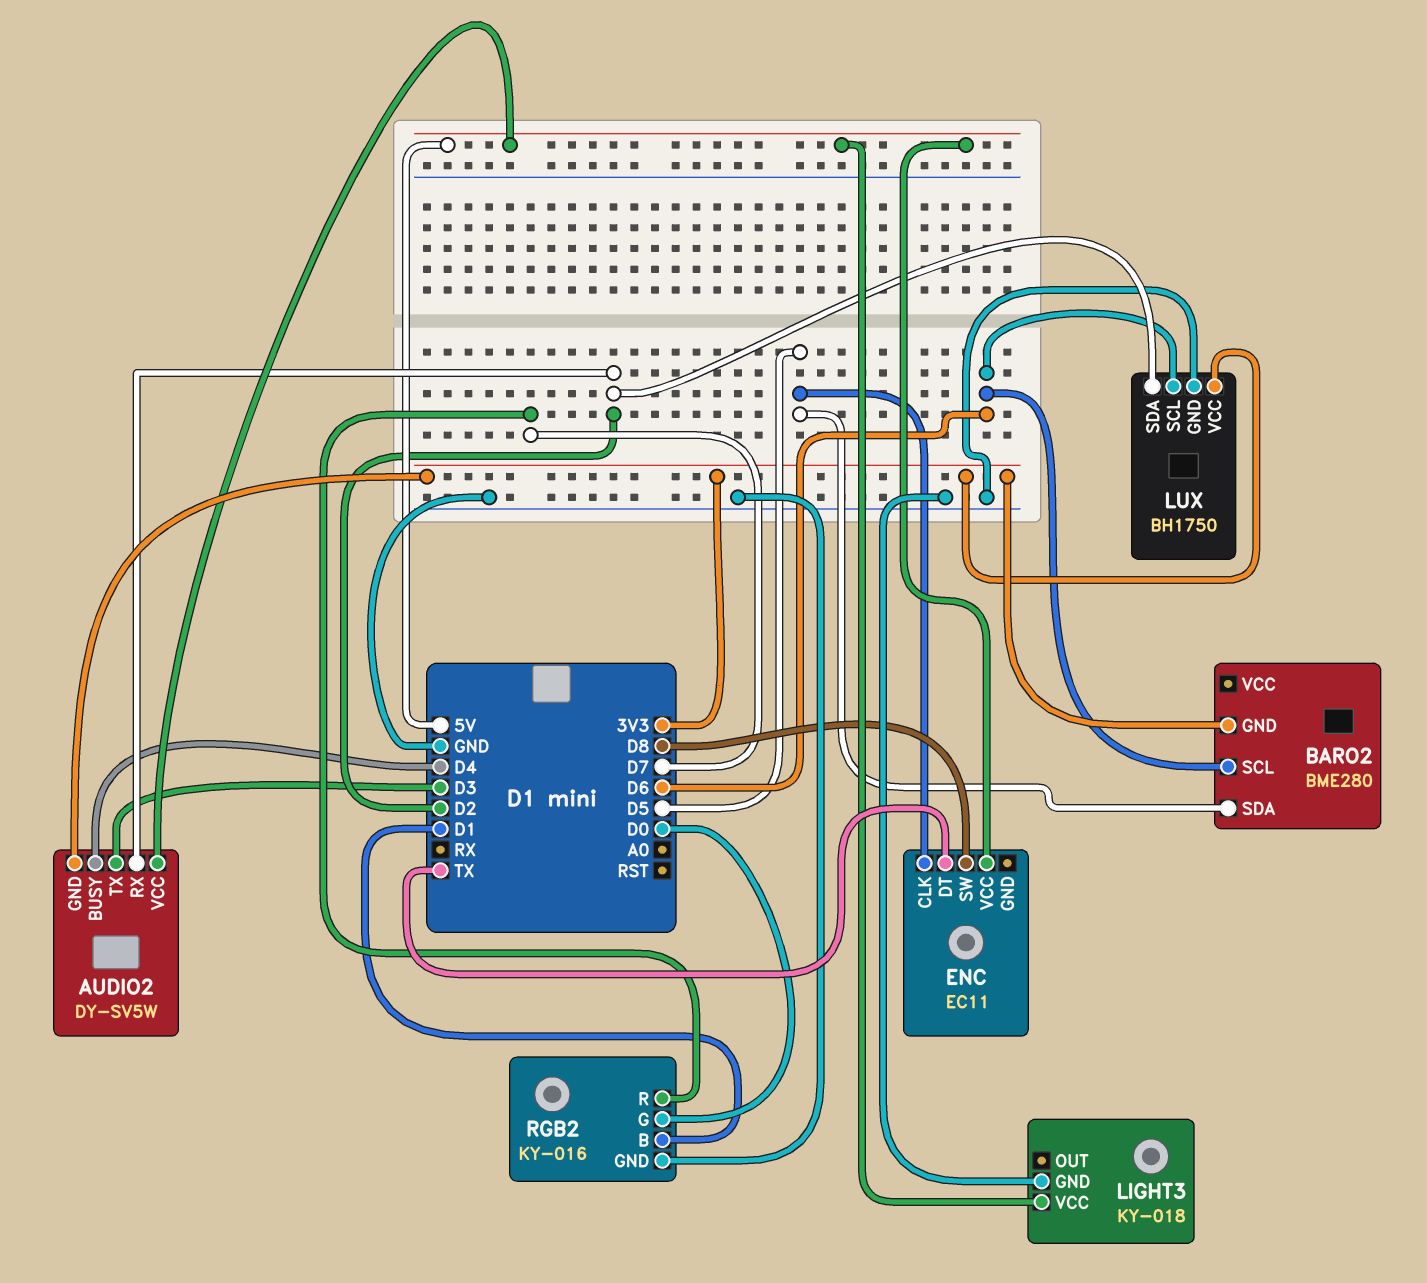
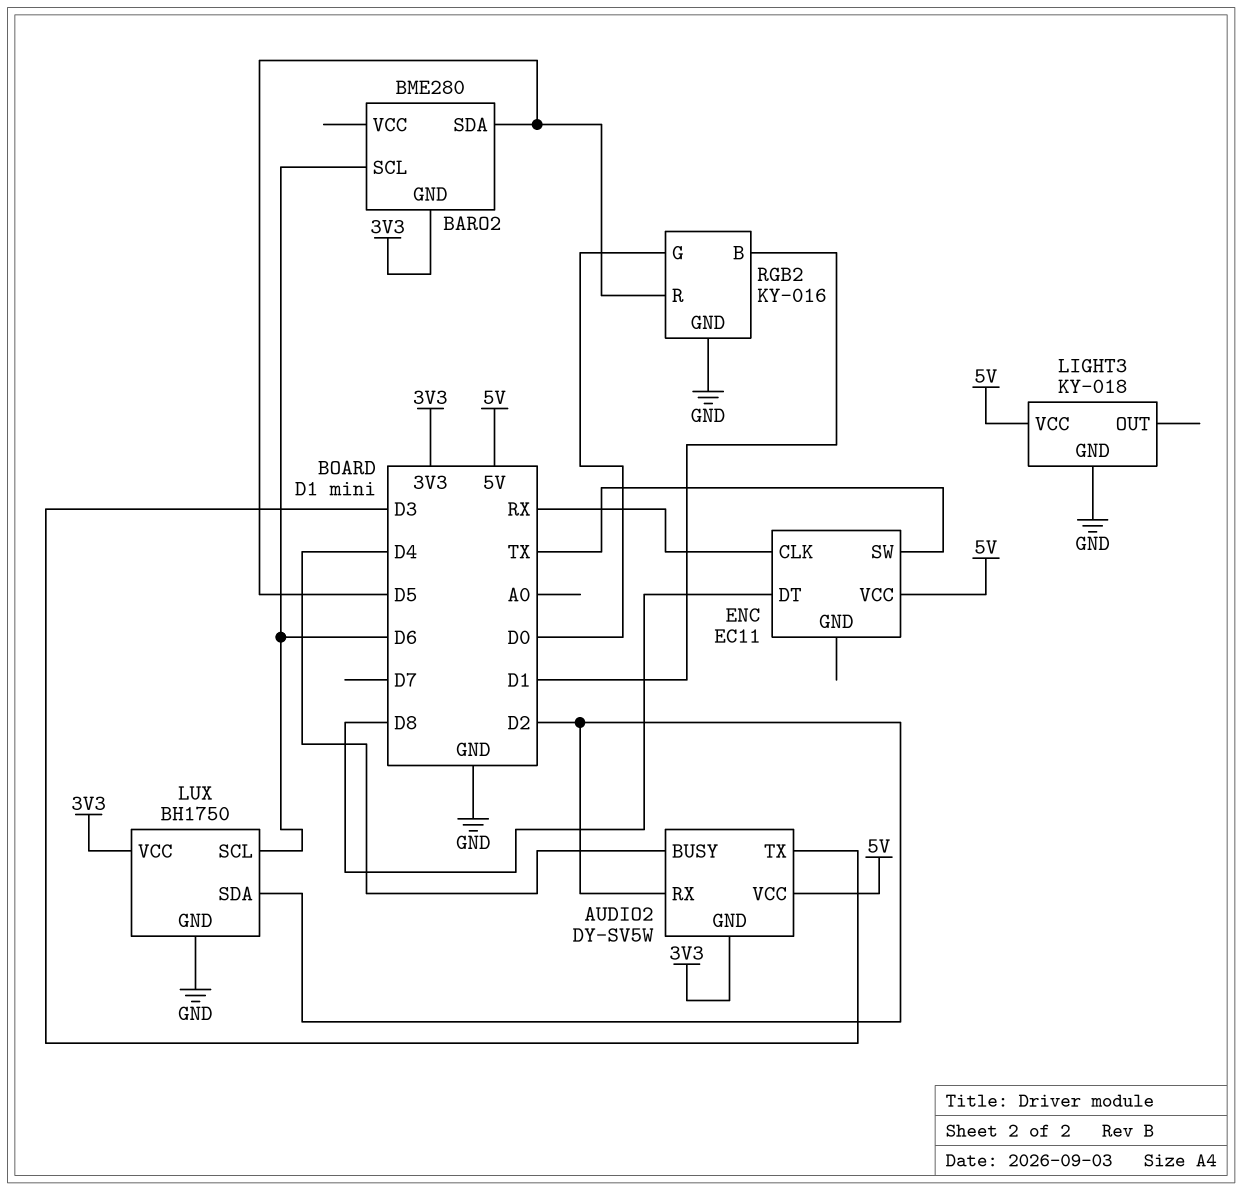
ENC pin CLK: D5 -> RX
ENC pin DT: TX -> D8
ENC pin SW: D8 -> TX
RGB2 pin R: D7 -> D5

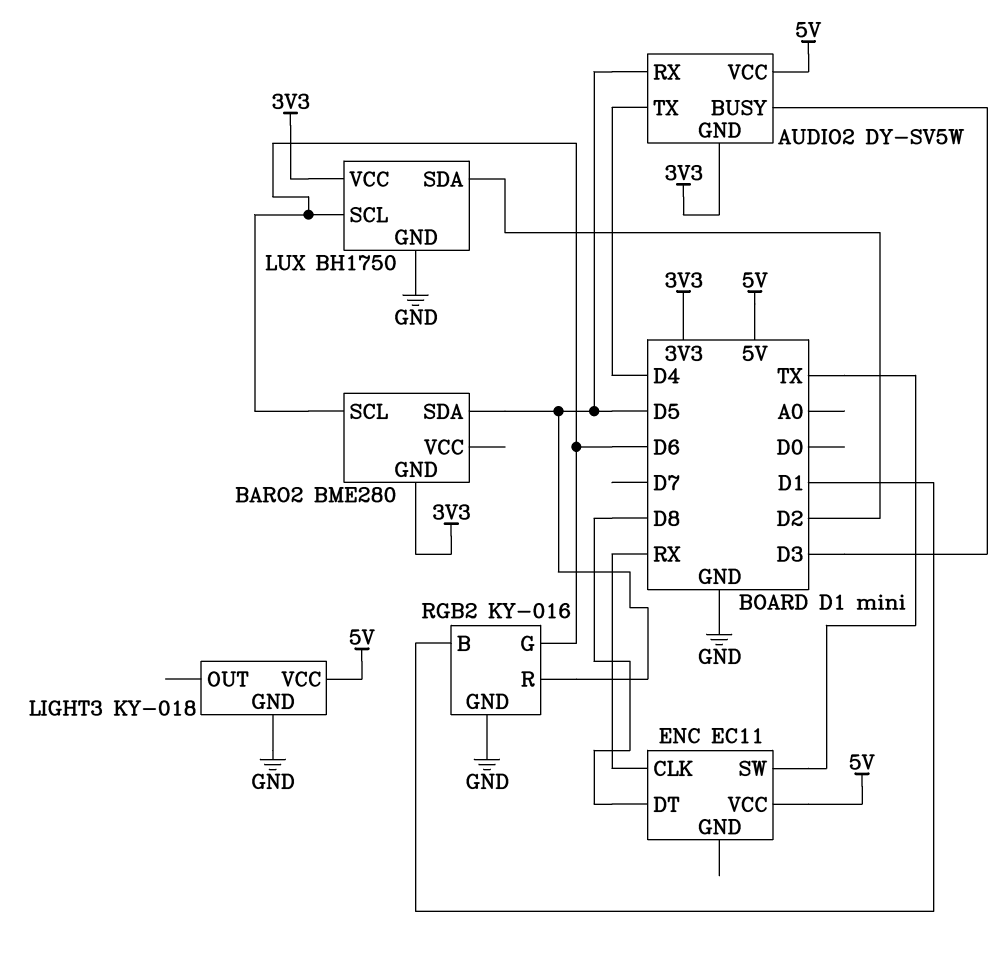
AUDIO2 pin BUSY: D4 -> D3
AUDIO2 pin RX: D2 -> D5
AUDIO2 pin TX: D3 -> D4
RGB2 pin G: D0 -> D6

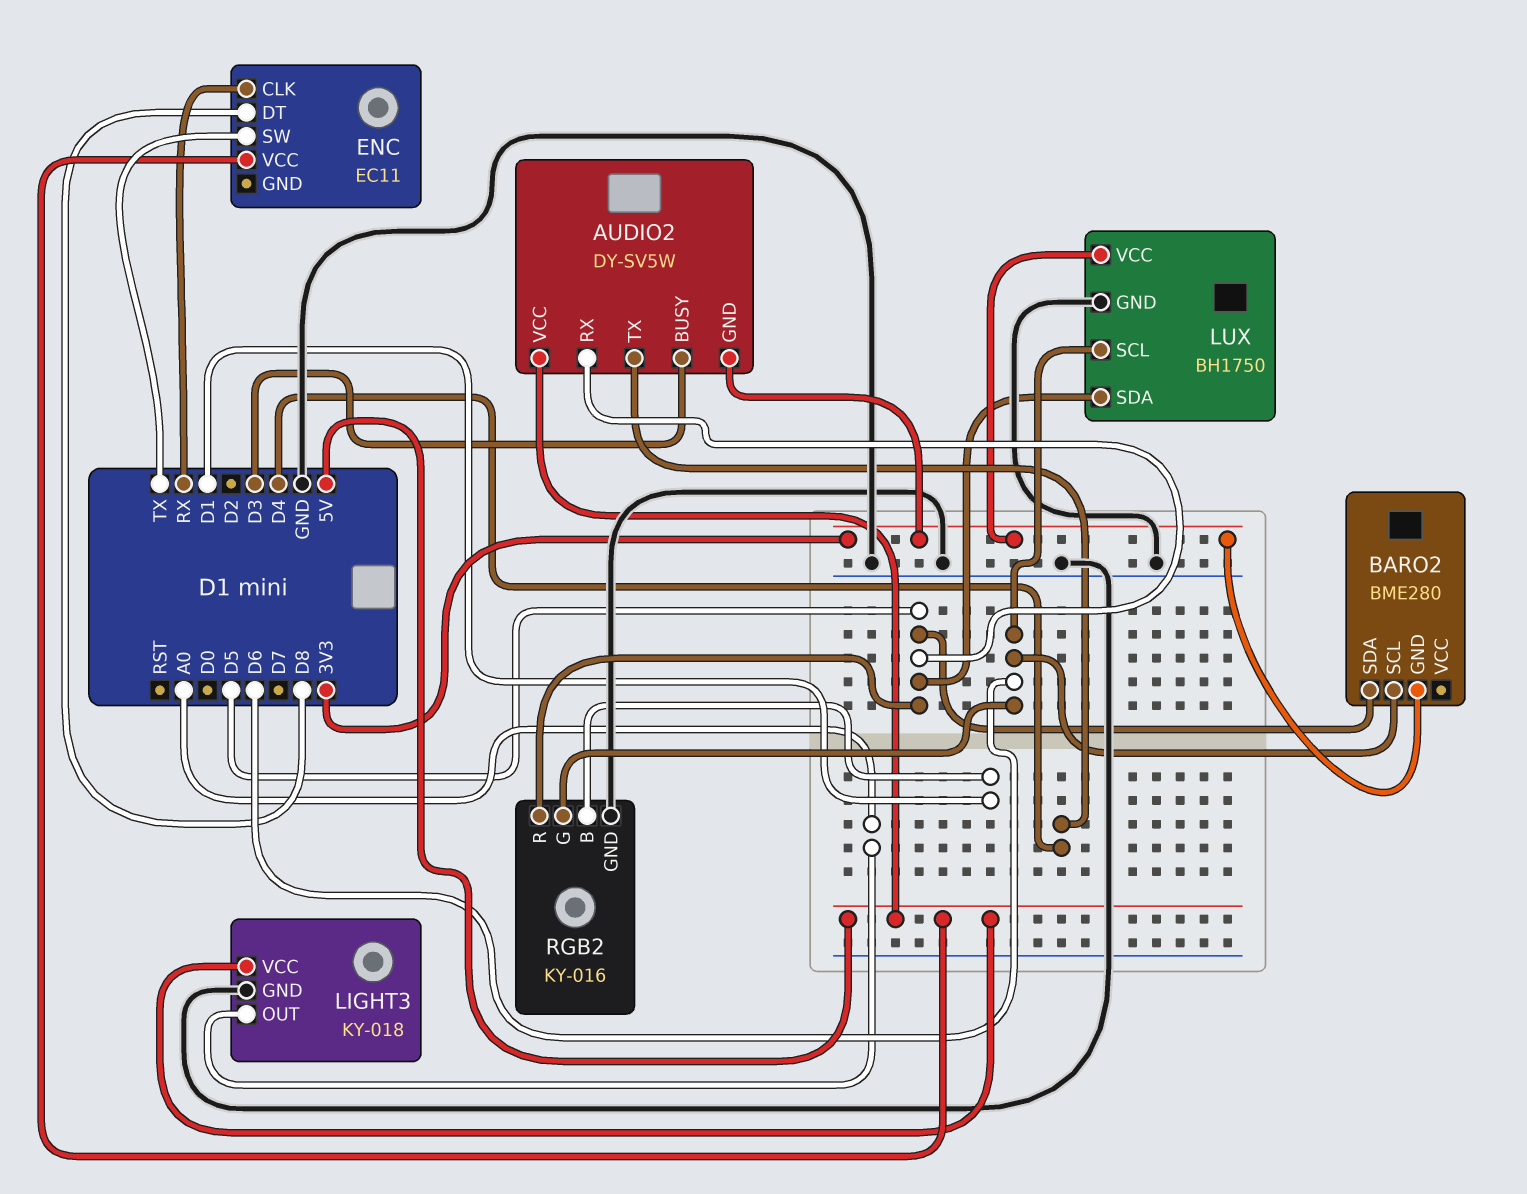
LIGHT3 pin OUT: none -> A0
LUX pin SDA: D2 -> D5

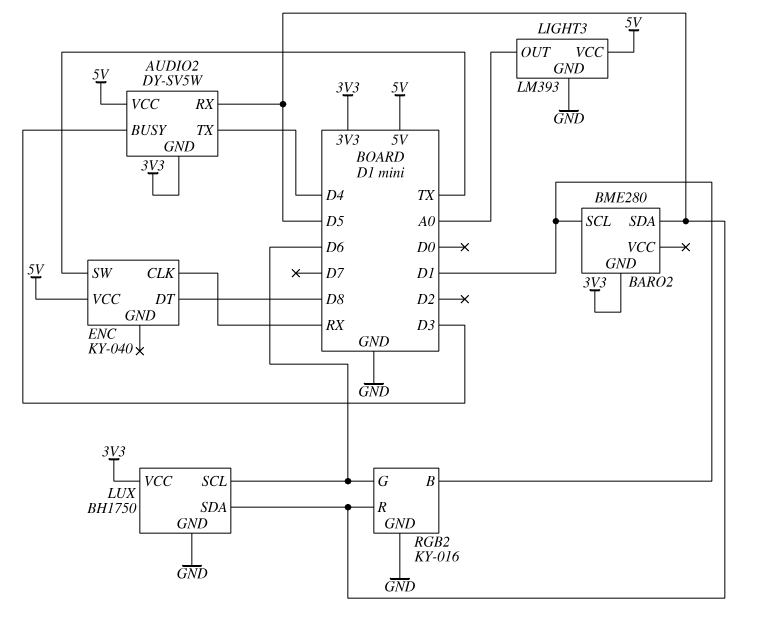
BARO2 pin SCL: D6 -> D1
ENC: EC11 -> KY-040
LIGHT3: KY-018 -> LM393

